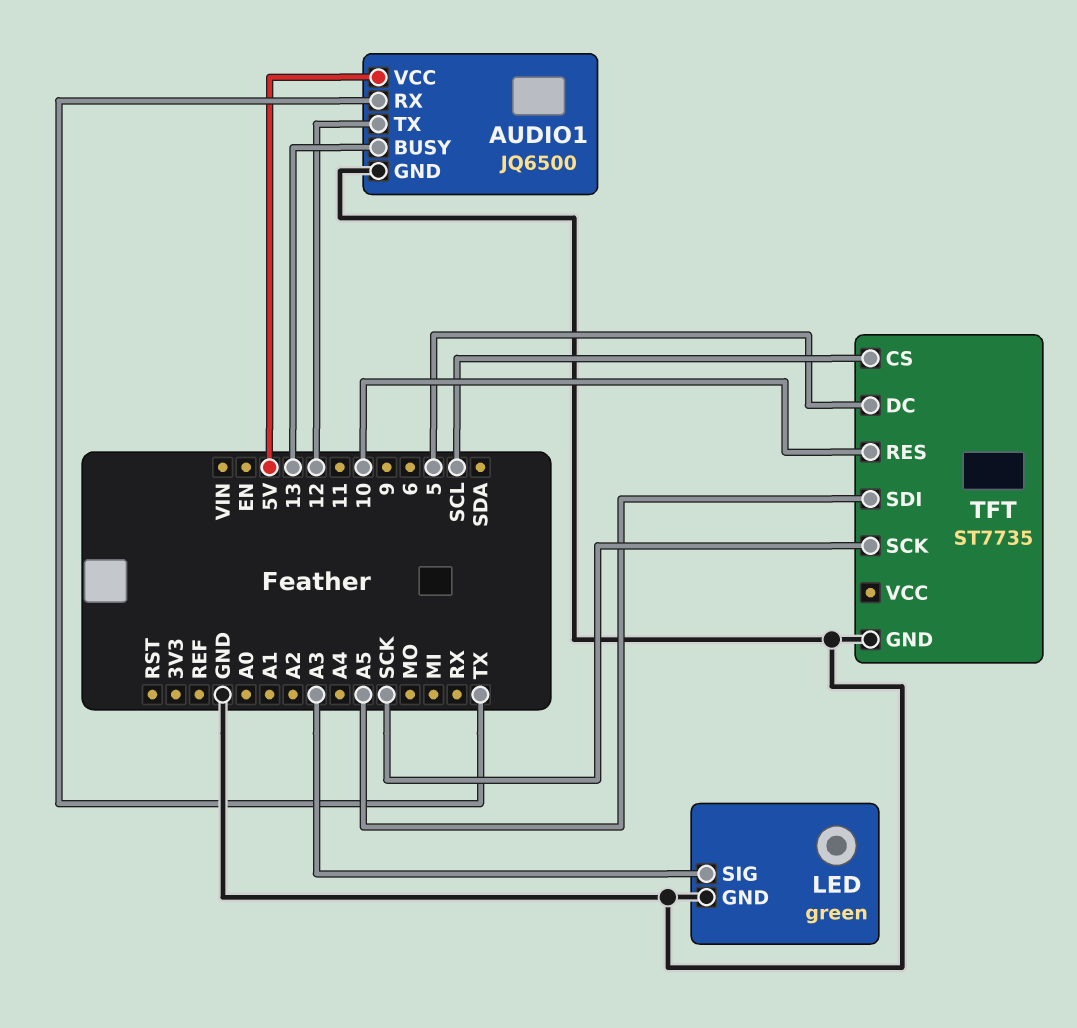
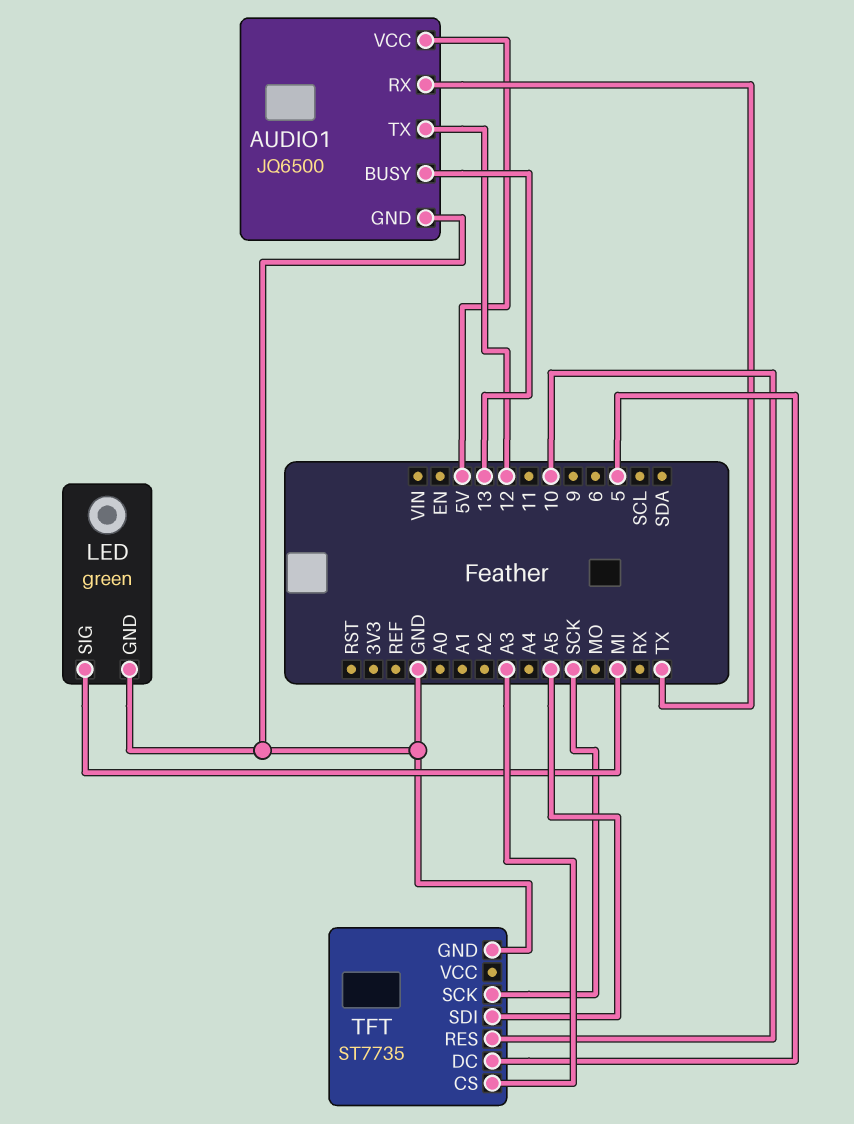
LED pin SIG: A3 -> MI
TFT pin CS: SCL -> A3

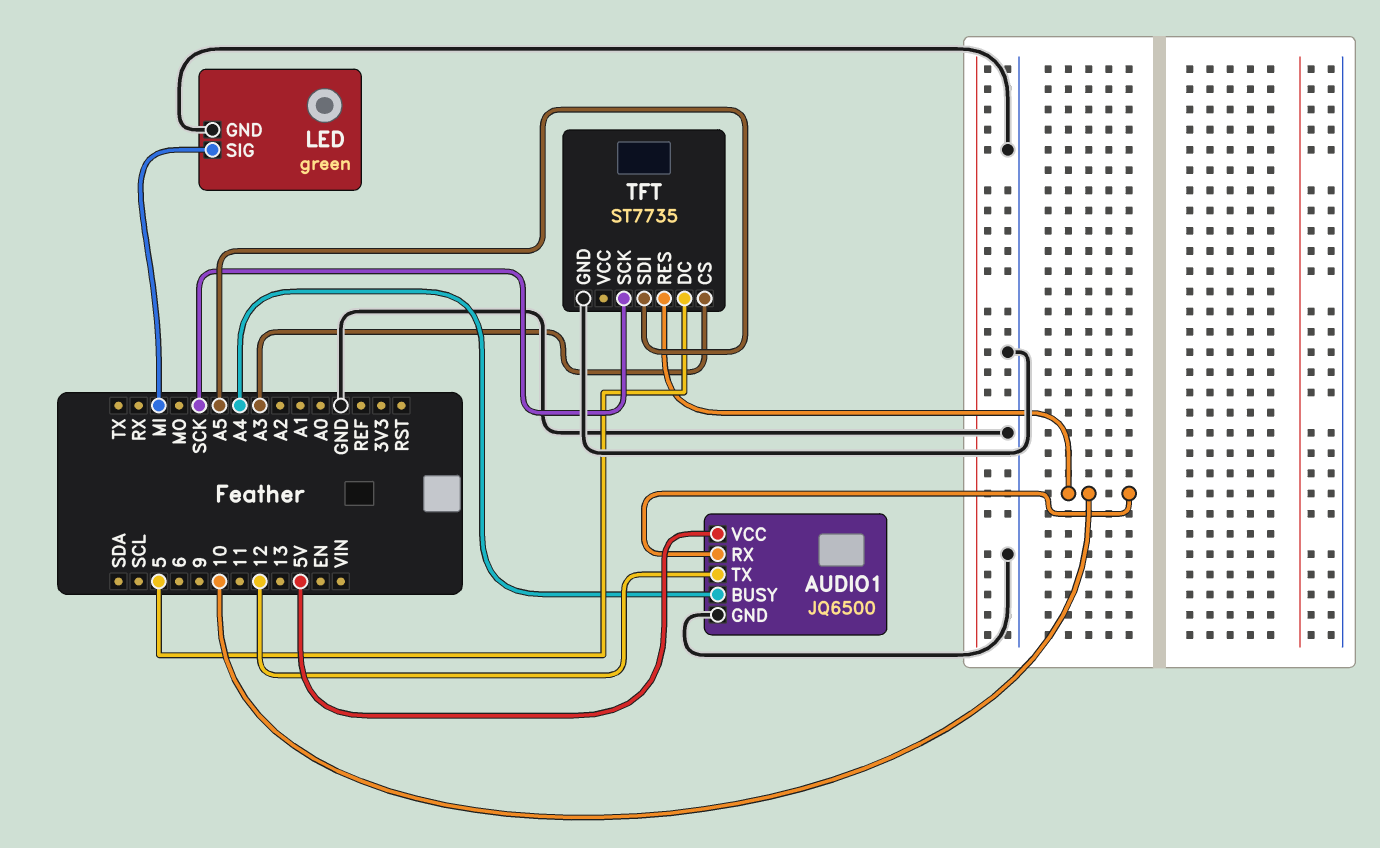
AUDIO1 pin BUSY: 13 -> A4
AUDIO1 pin RX: TX -> 10

